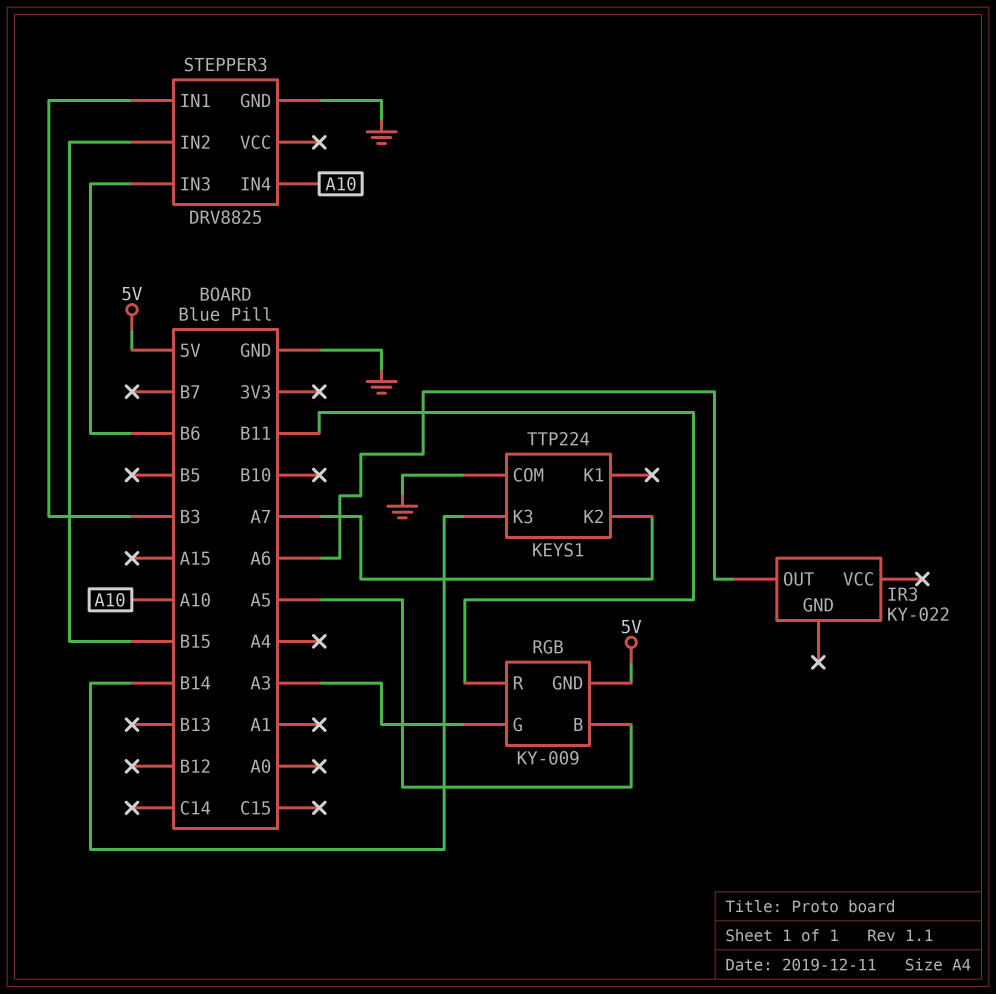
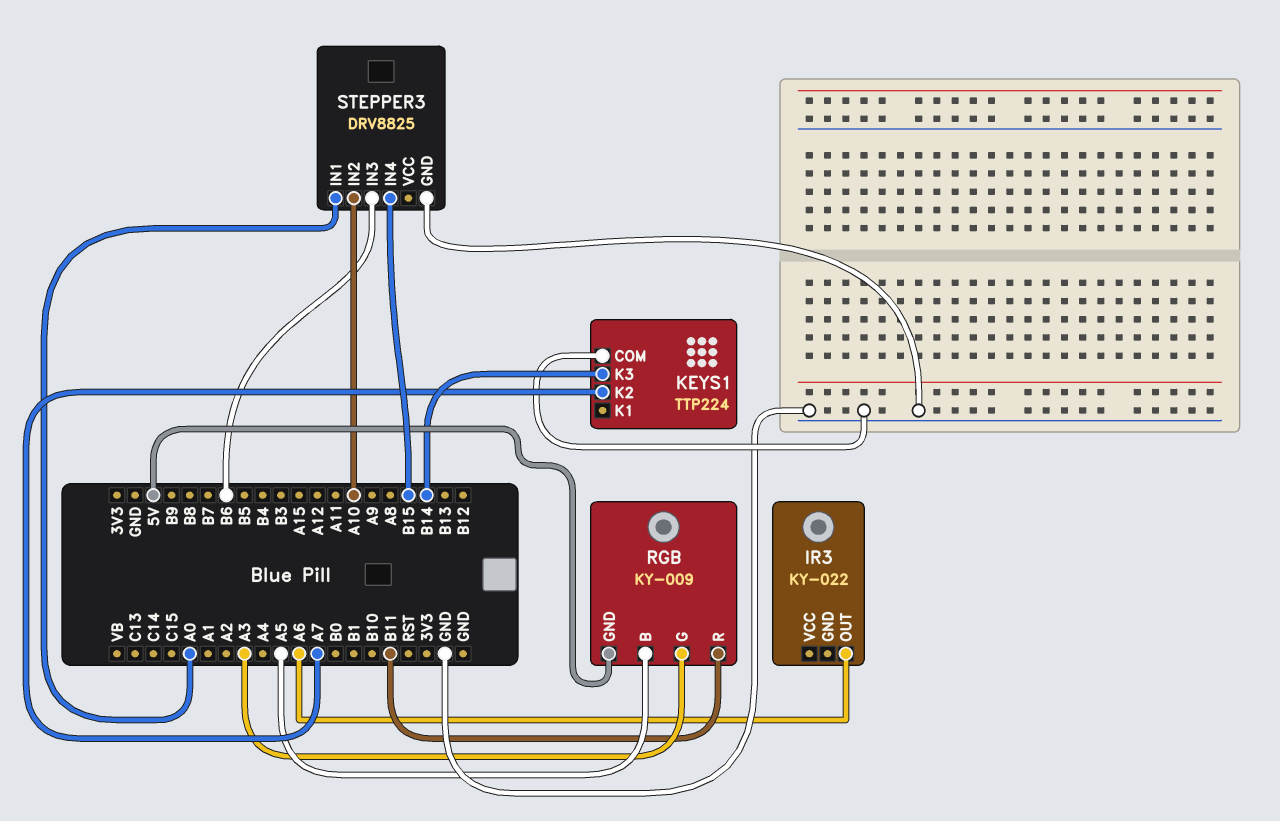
STEPPER3 pin IN1: B3 -> A0
STEPPER3 pin IN2: B15 -> A10
STEPPER3 pin IN4: A10 -> B15

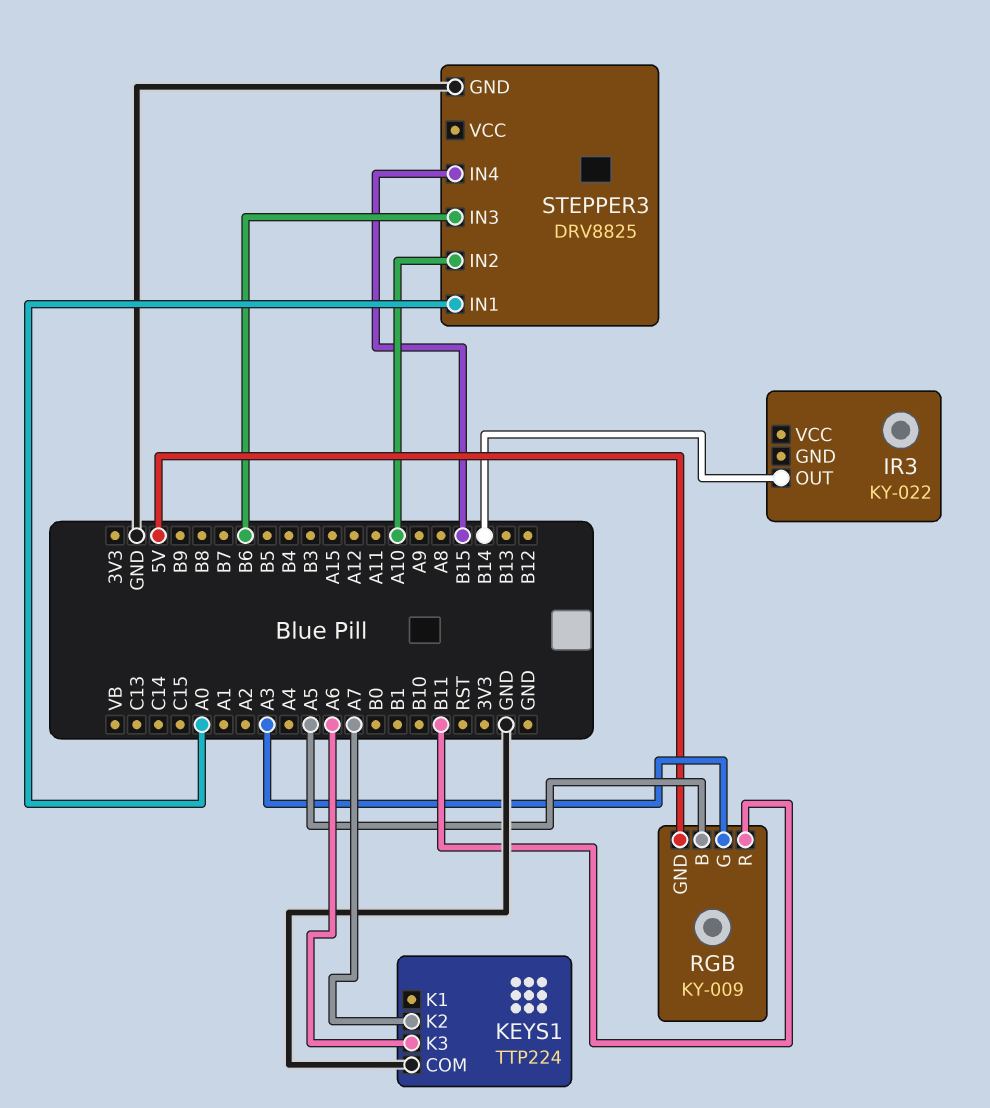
IR3 pin OUT: A6 -> B14
KEYS1 pin K3: B14 -> A6

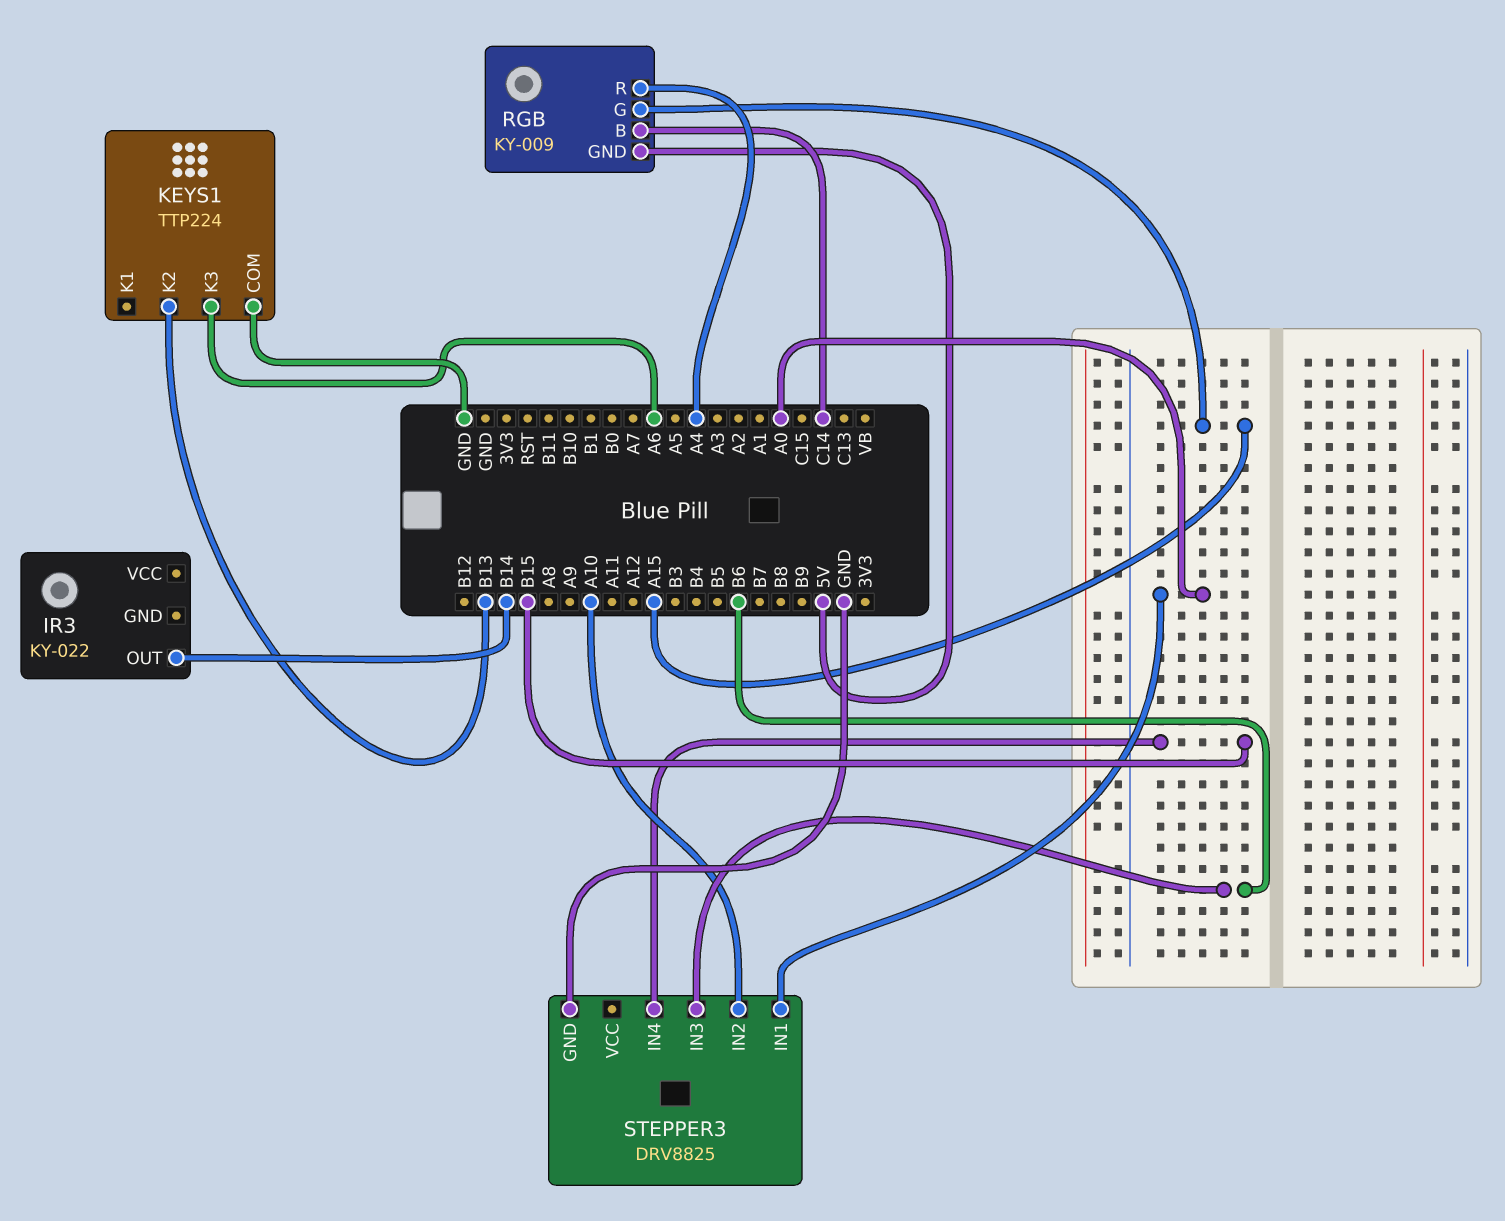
KEYS1 pin K2: A7 -> B13
RGB pin B: A5 -> C14
RGB pin G: A3 -> A15
RGB pin R: B11 -> A4

